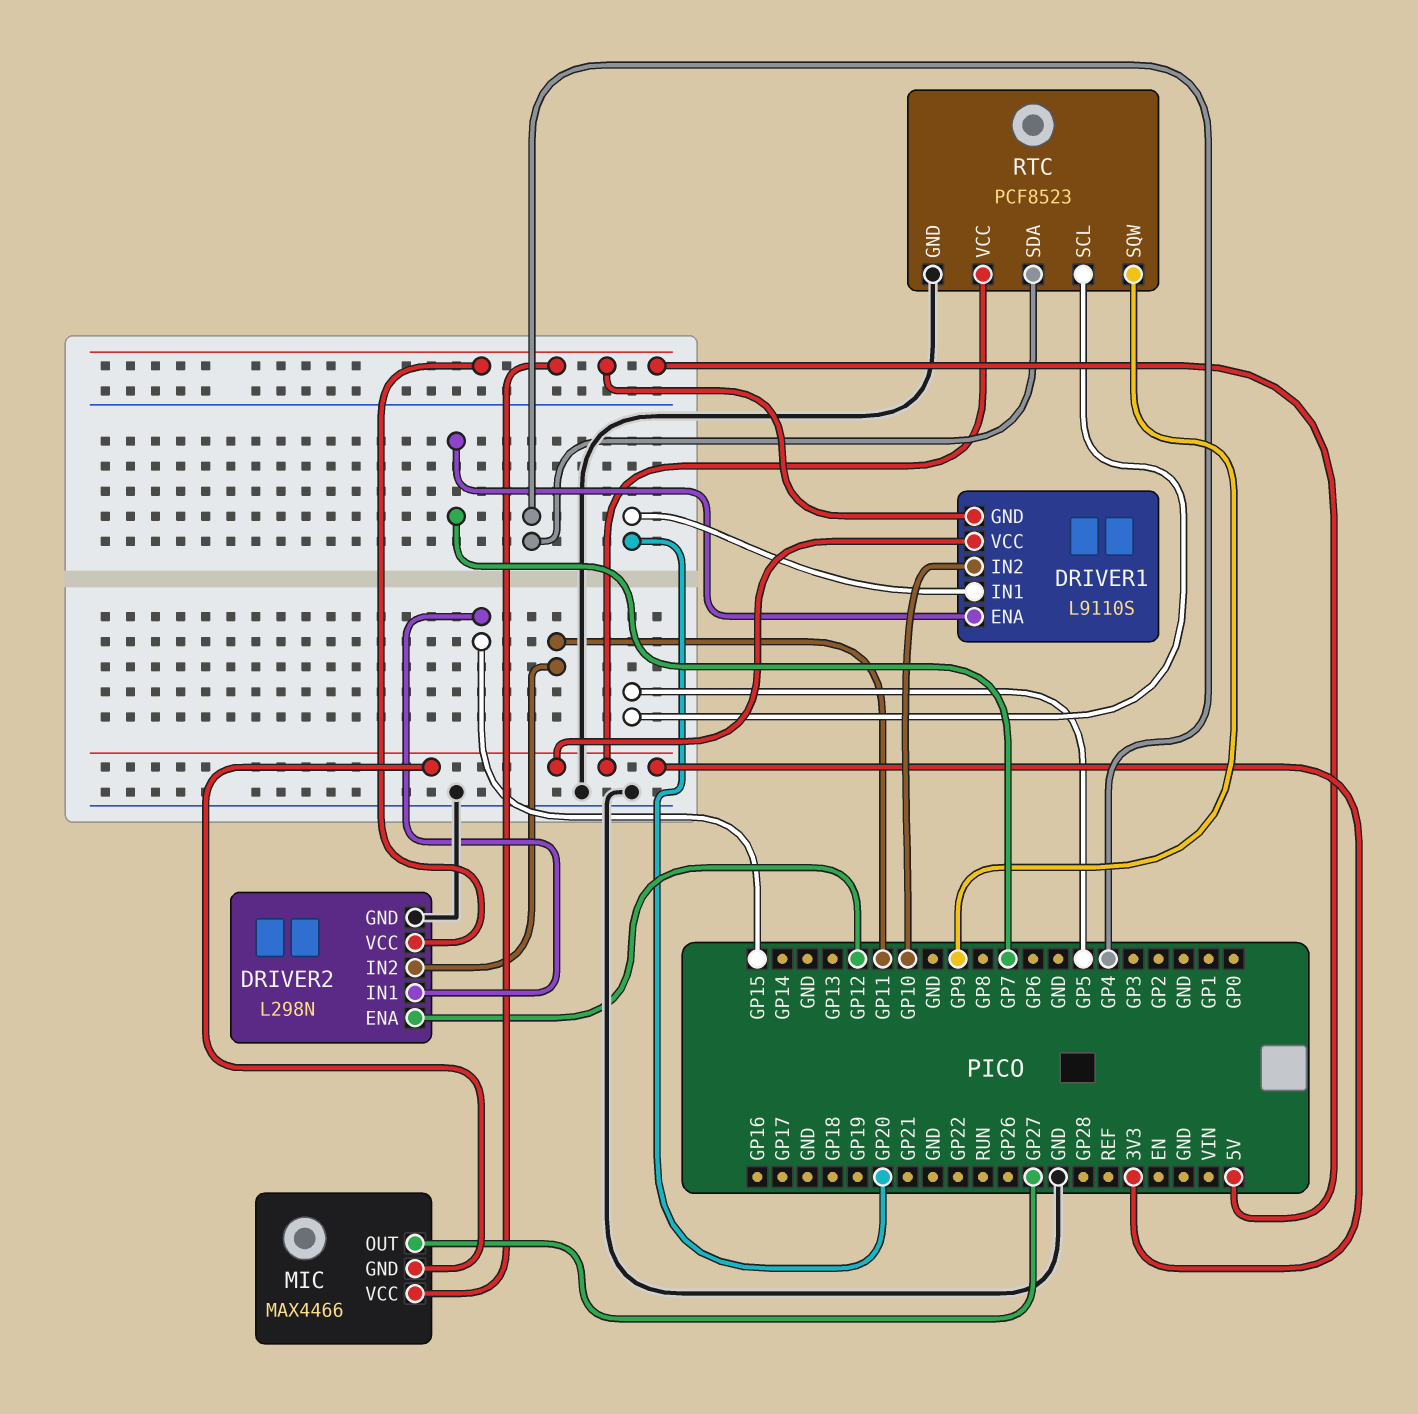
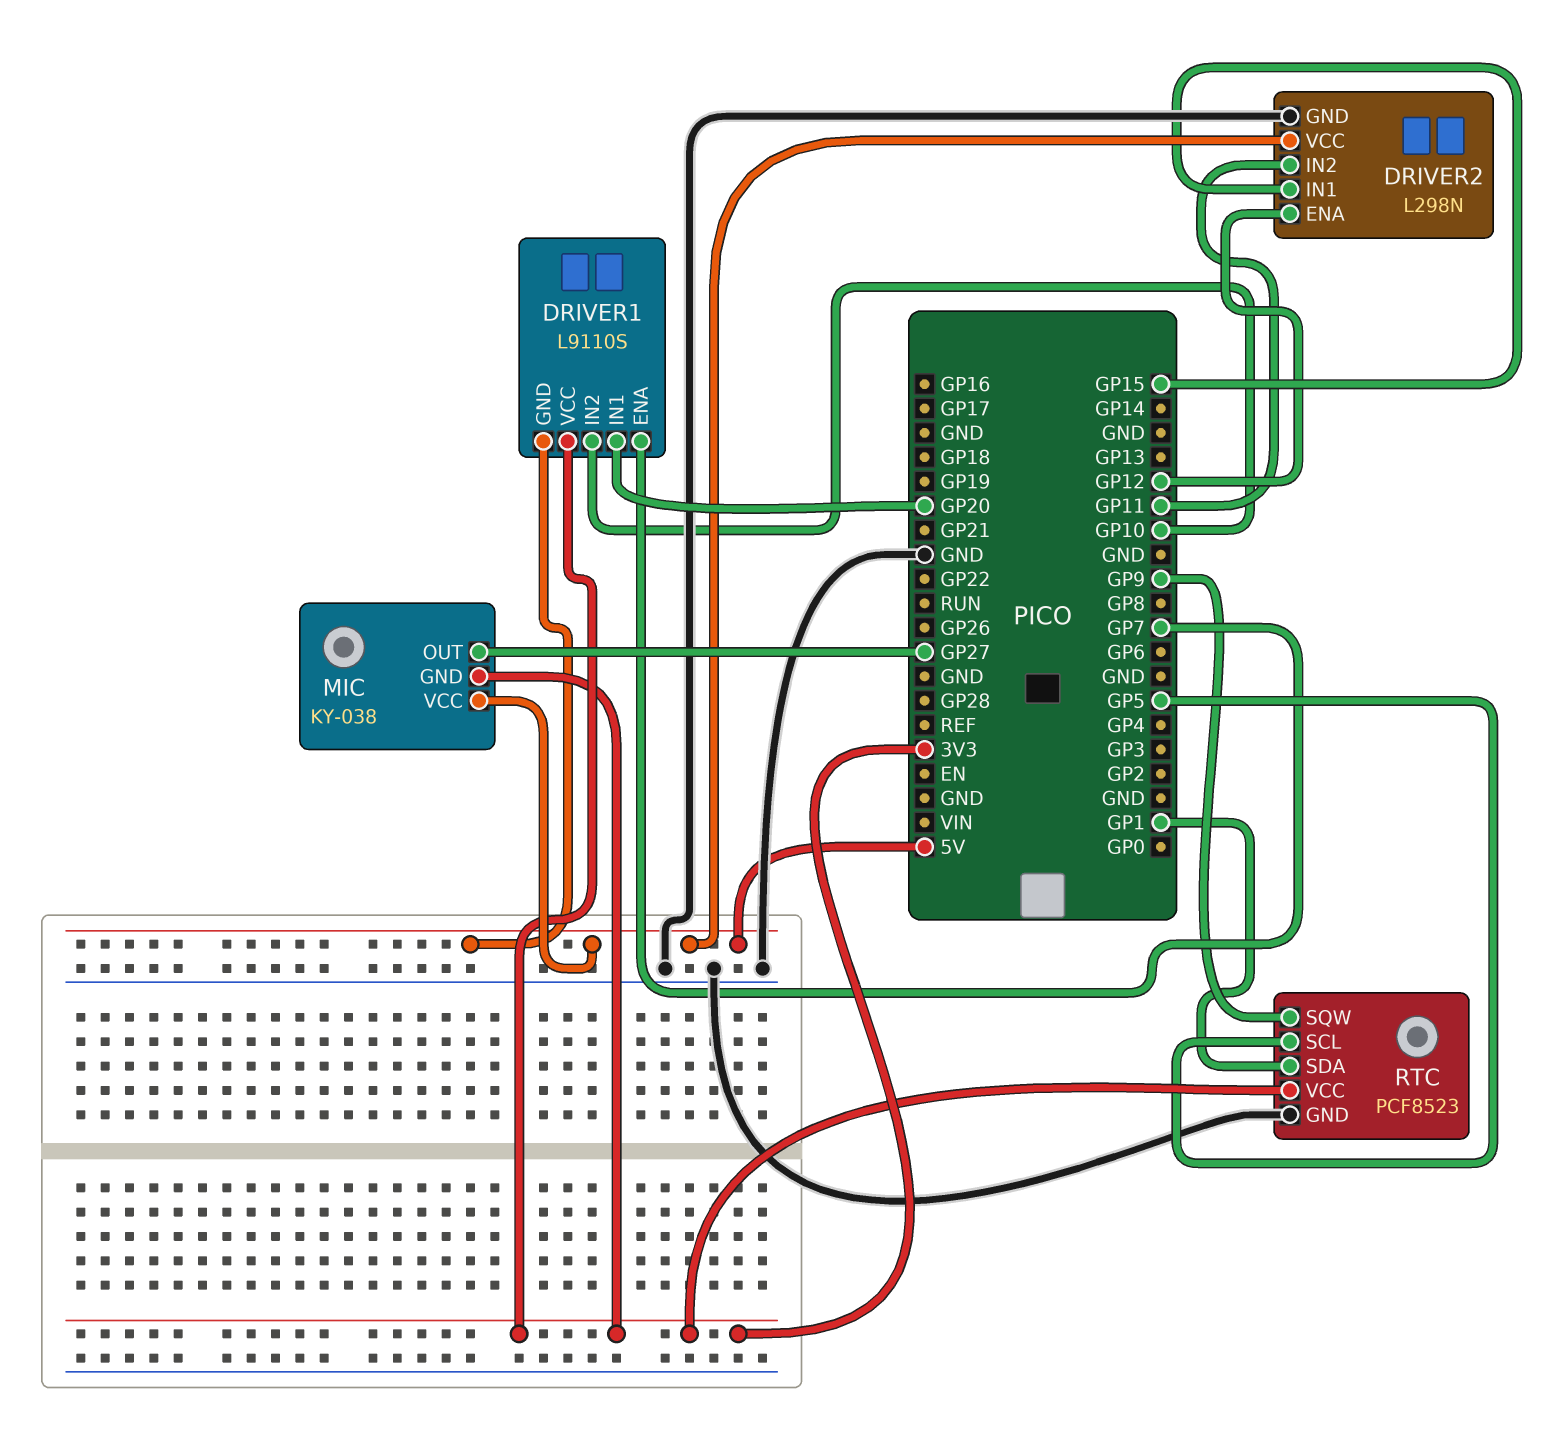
MIC: MAX4466 -> KY-038
RTC pin SDA: GP4 -> GP1

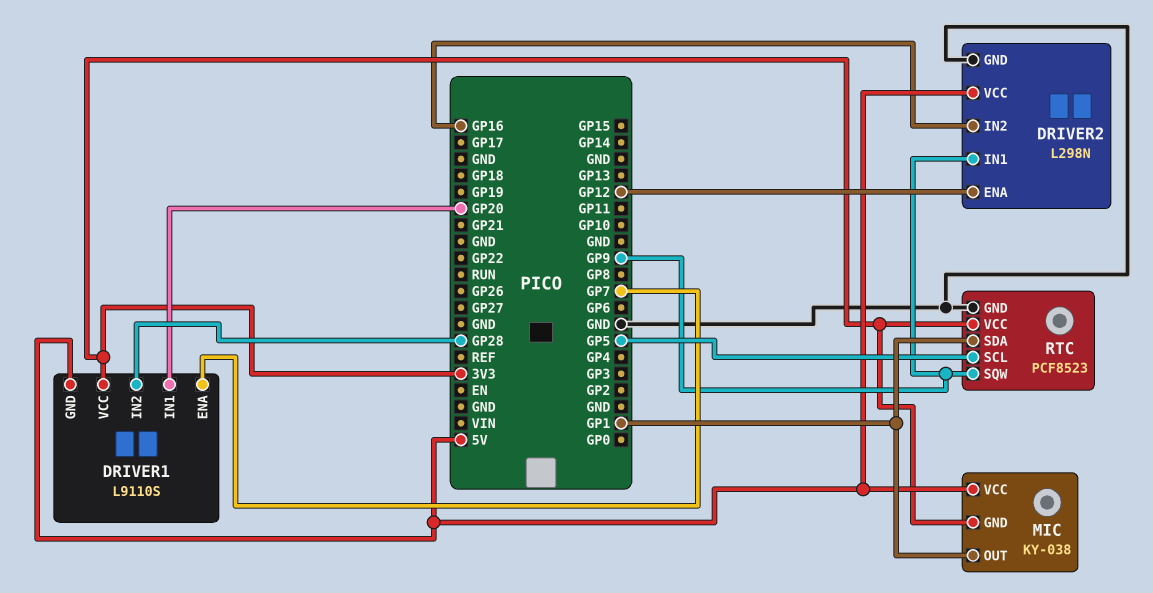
DRIVER1 pin IN2: GP10 -> GP28
DRIVER2 pin IN1: GP15 -> GP9
DRIVER2 pin IN2: GP11 -> GP16
MIC pin OUT: GP27 -> GP1

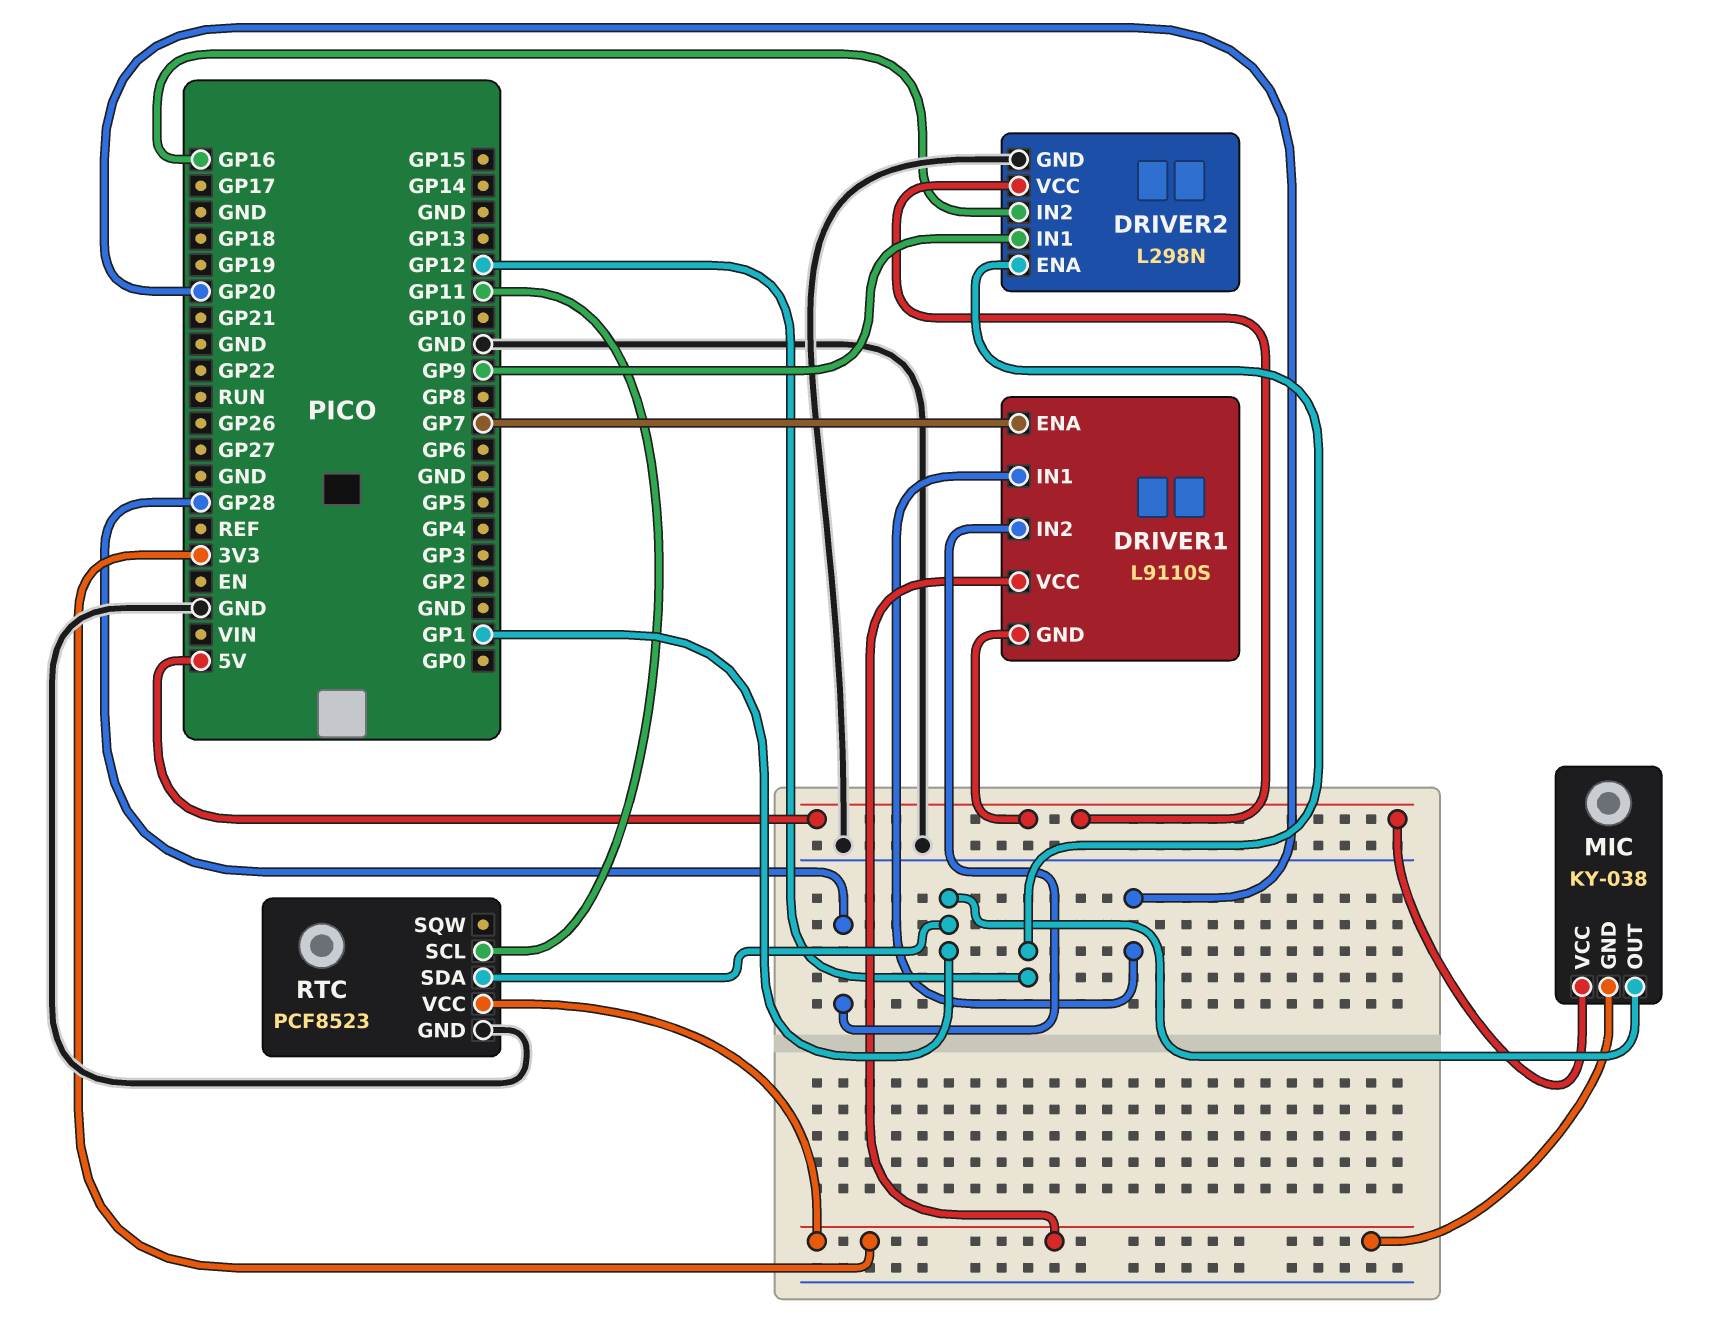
RTC pin SCL: GP5 -> GP11
RTC pin SQW: GP9 -> none

